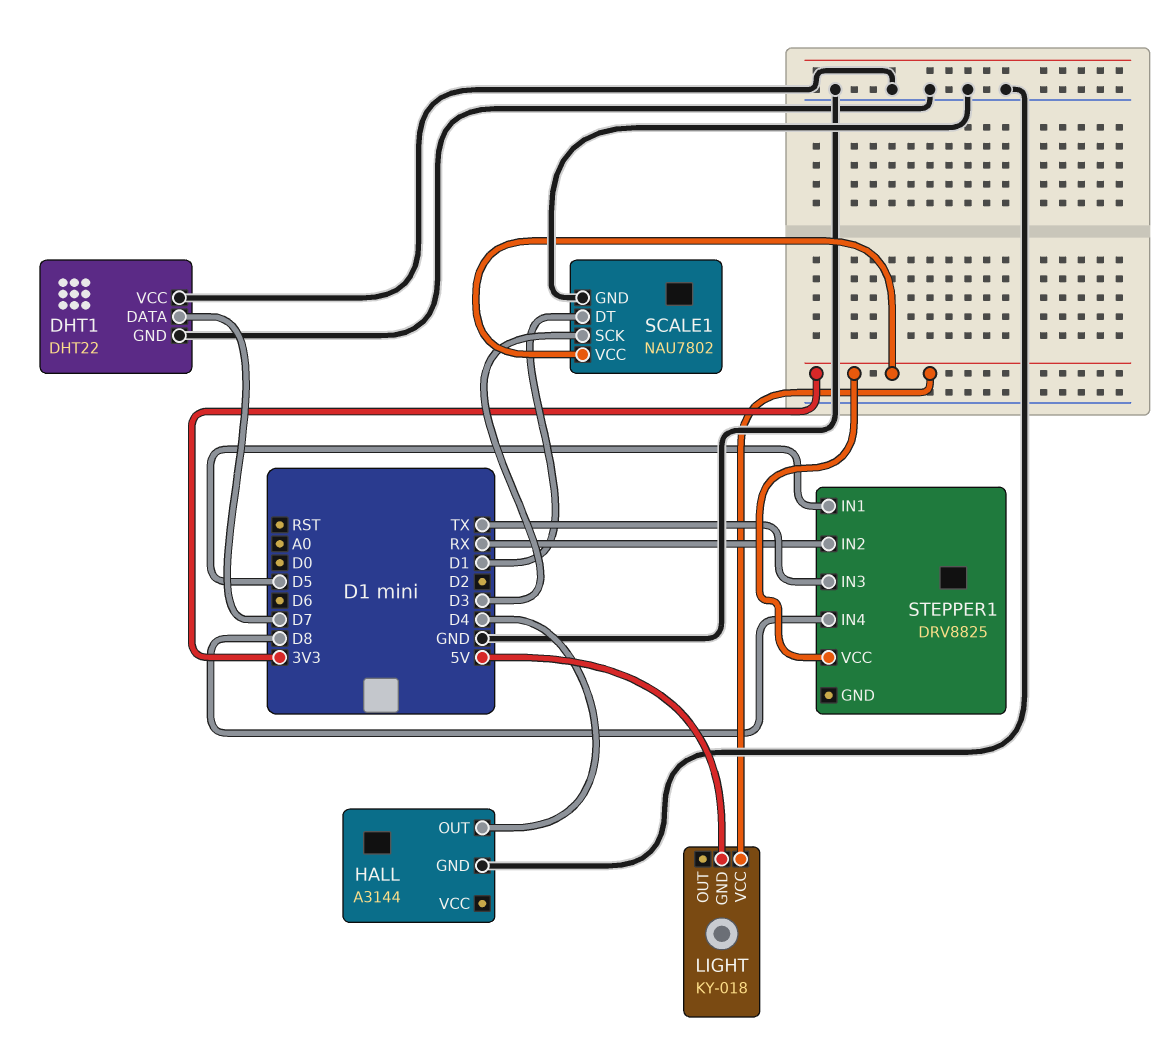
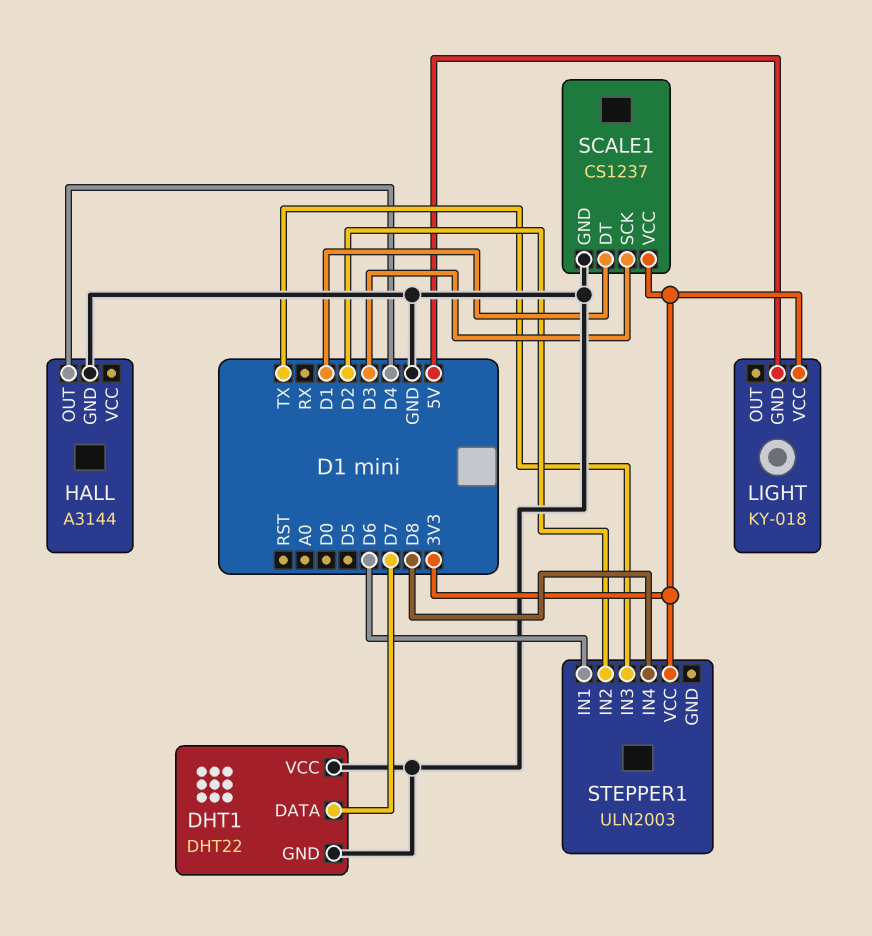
SCALE1: NAU7802 -> CS1237
STEPPER1: DRV8825 -> ULN2003
STEPPER1 pin IN1: D5 -> D6
STEPPER1 pin IN2: RX -> D2

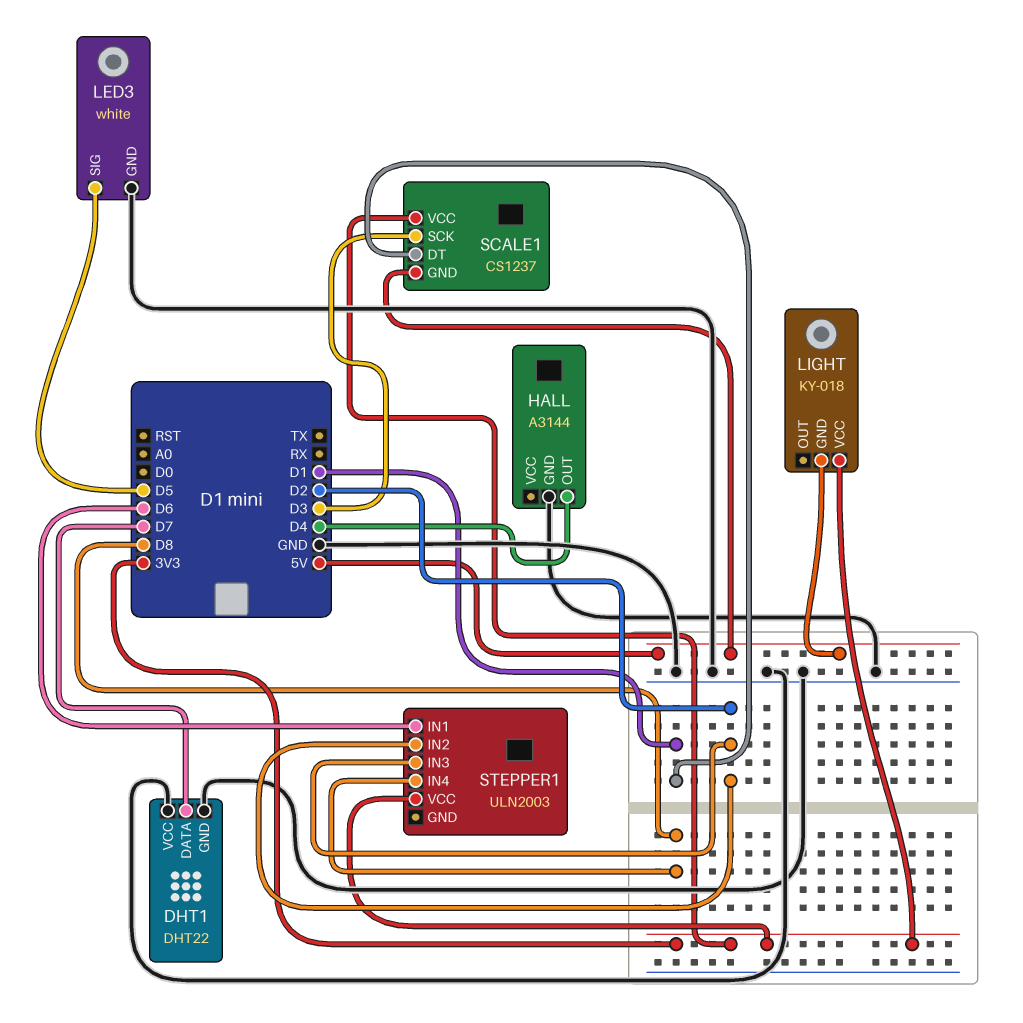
LED3: none -> white
LED3 pin GND: none -> GND
LED3 pin SIG: none -> D5
SCALE1 pin GND: GND -> 5V
STEPPER1 pin IN3: TX -> D2

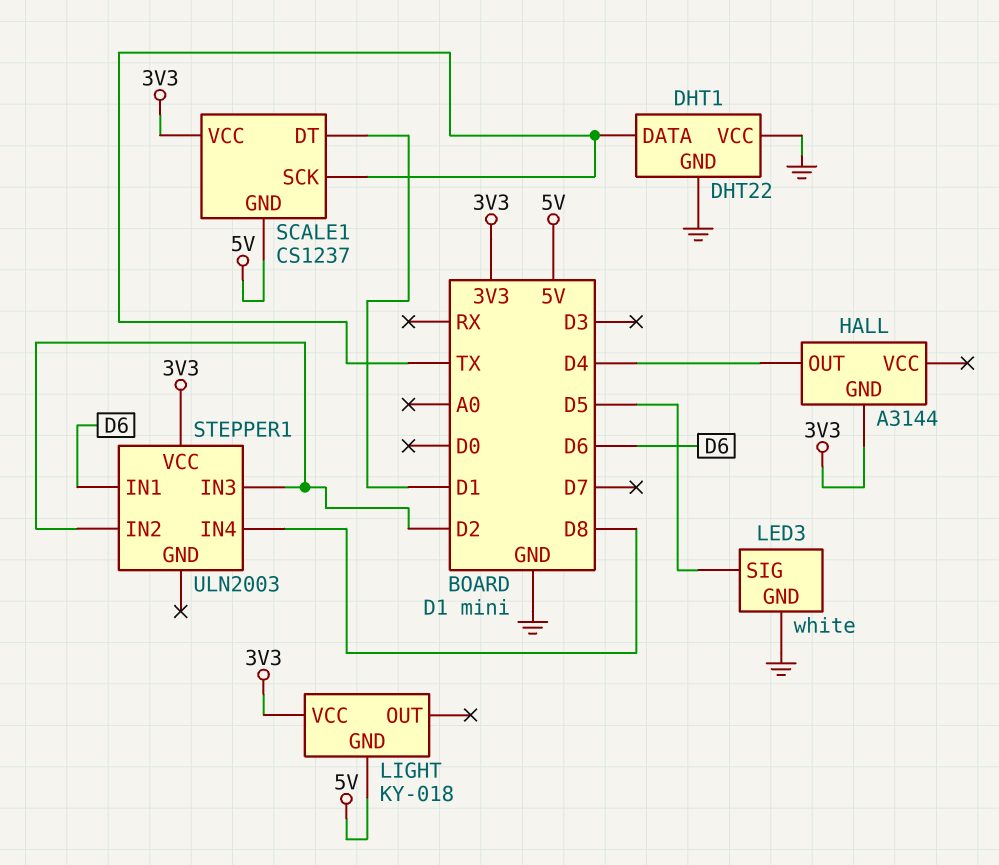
DHT1 pin DATA: D7 -> TX
HALL pin GND: GND -> 3V3
SCALE1 pin SCK: D3 -> TX

